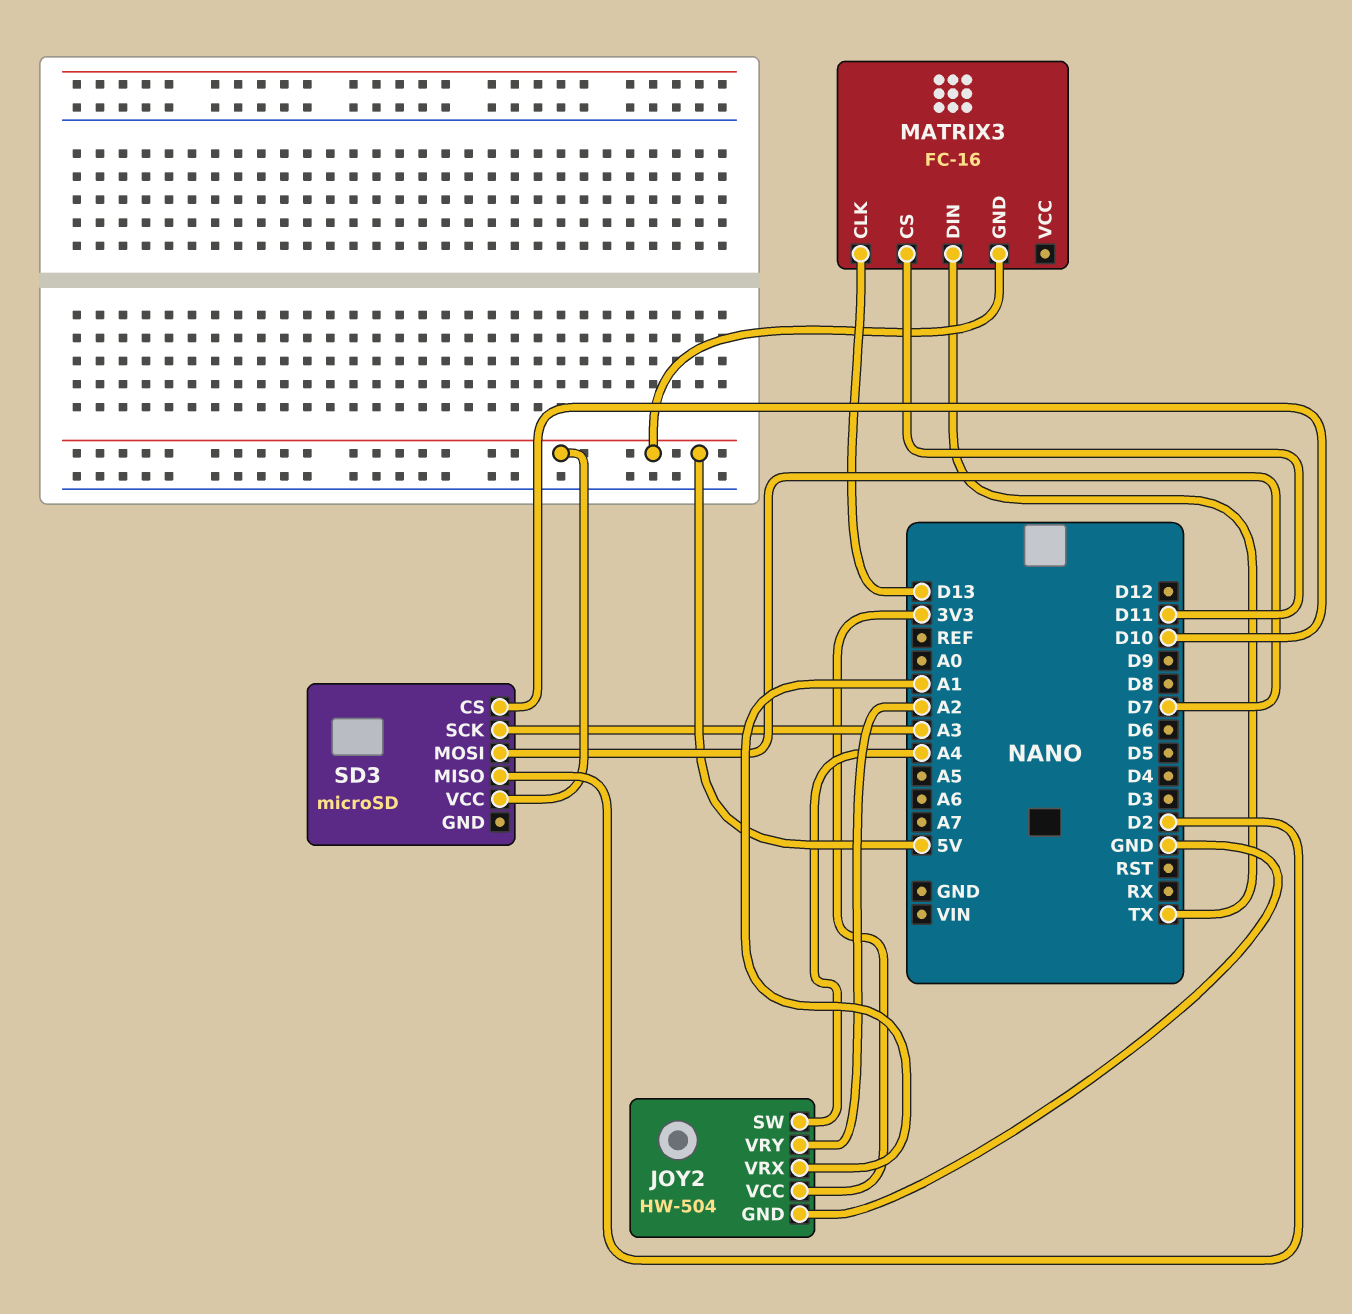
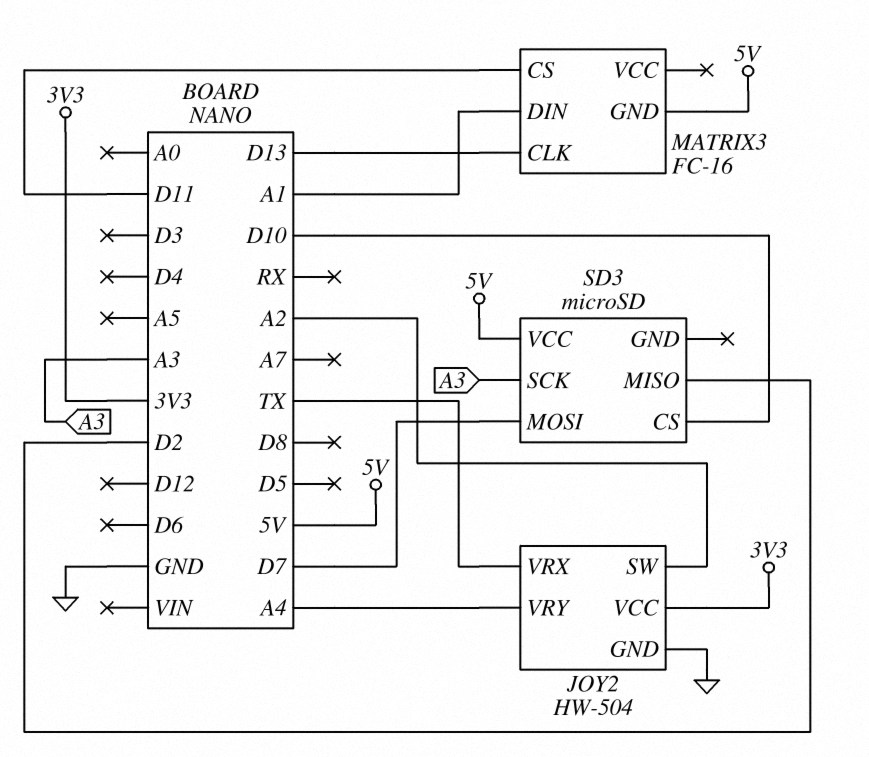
JOY2 pin SW: A4 -> A2
JOY2 pin VRX: A1 -> TX
JOY2 pin VRY: A2 -> A4
MATRIX3 pin DIN: TX -> A1

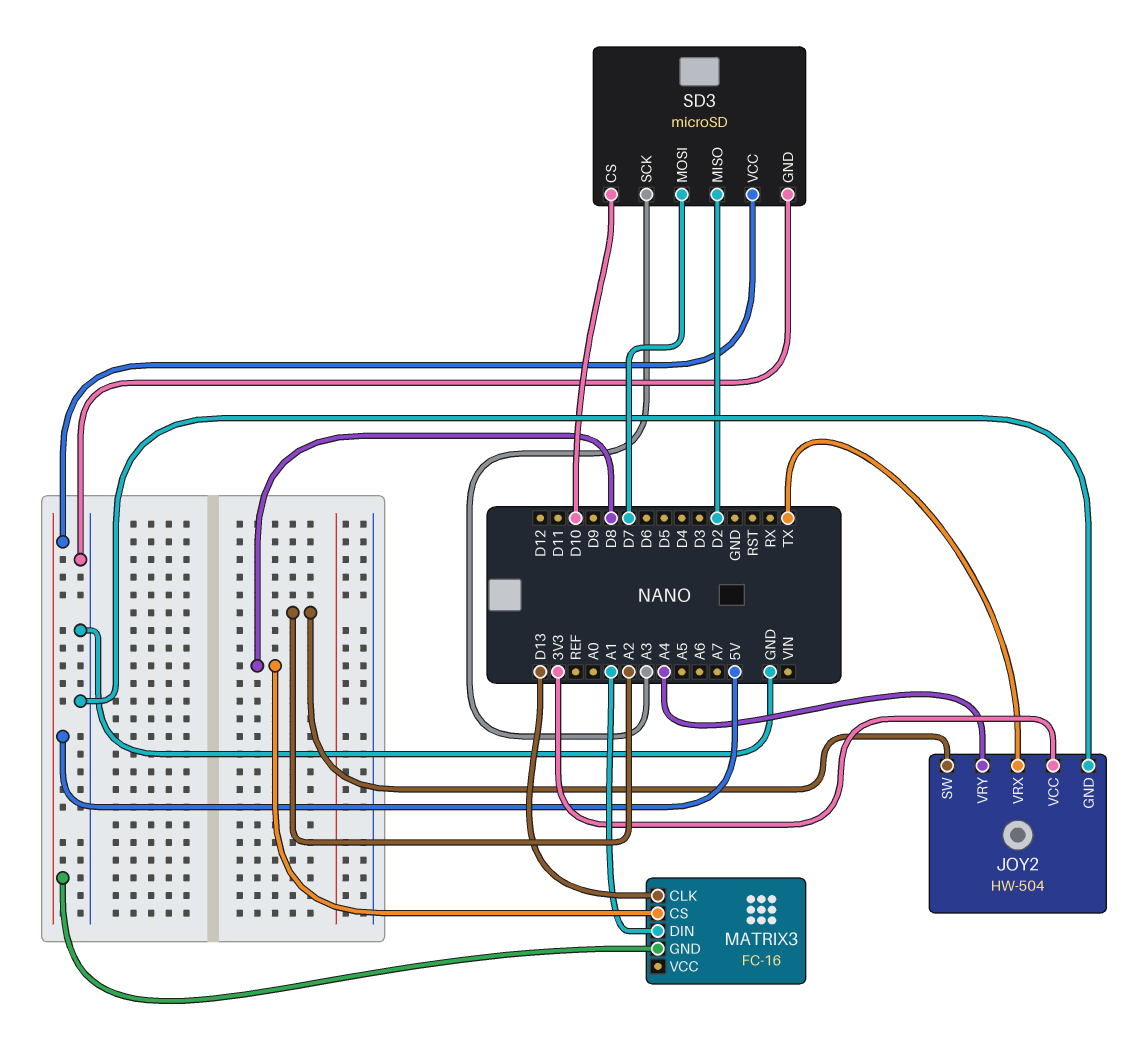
MATRIX3 pin CS: D11 -> D8
SD3 pin GND: none -> GND

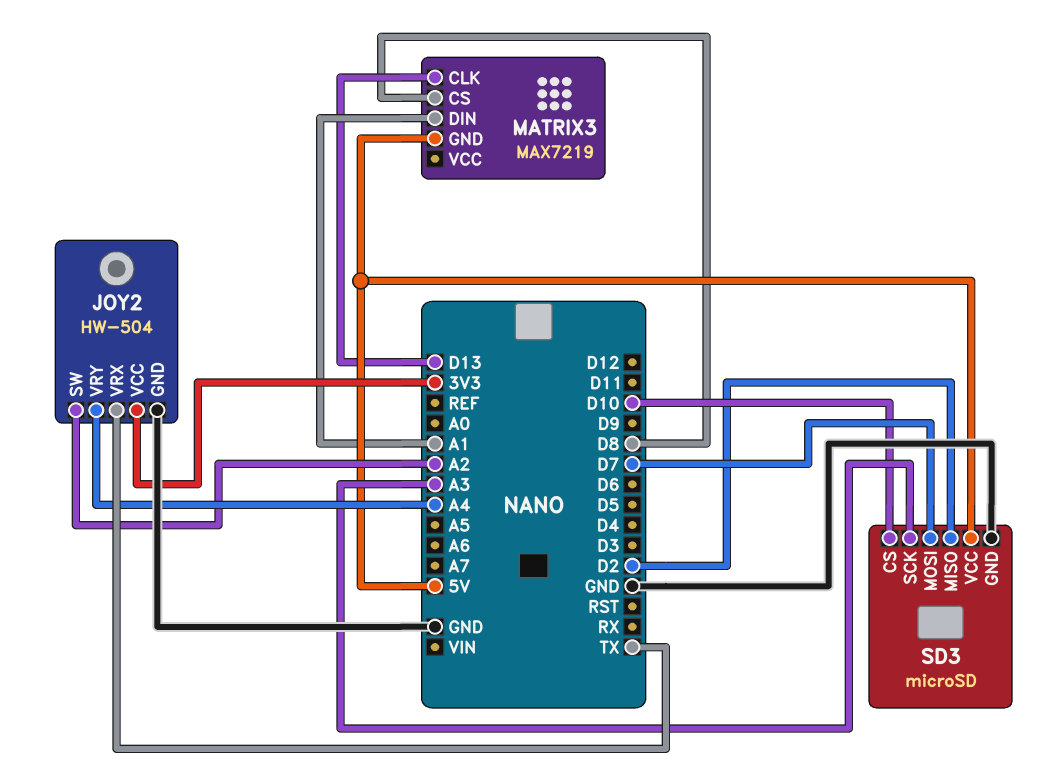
MATRIX3: FC-16 -> MAX7219

